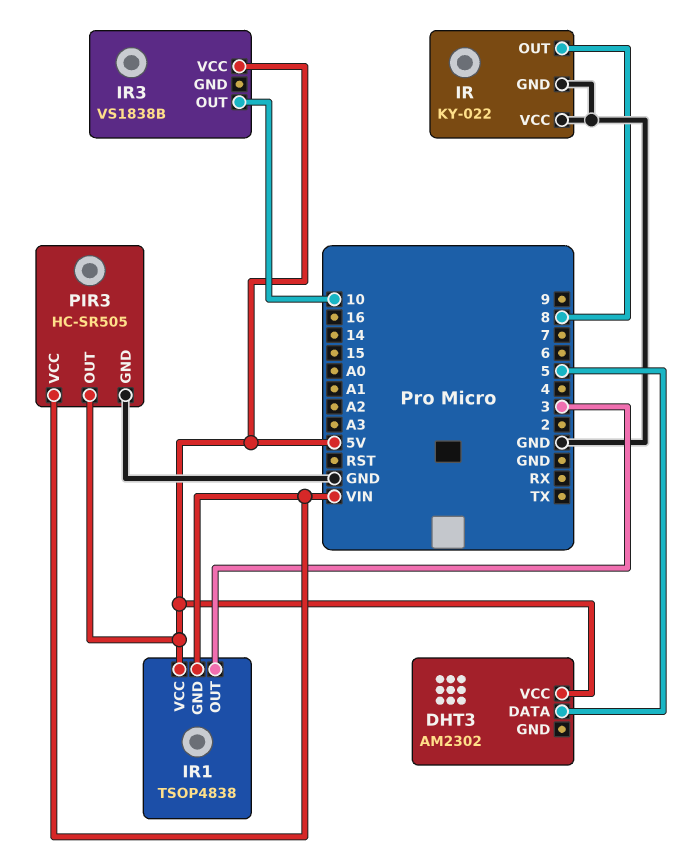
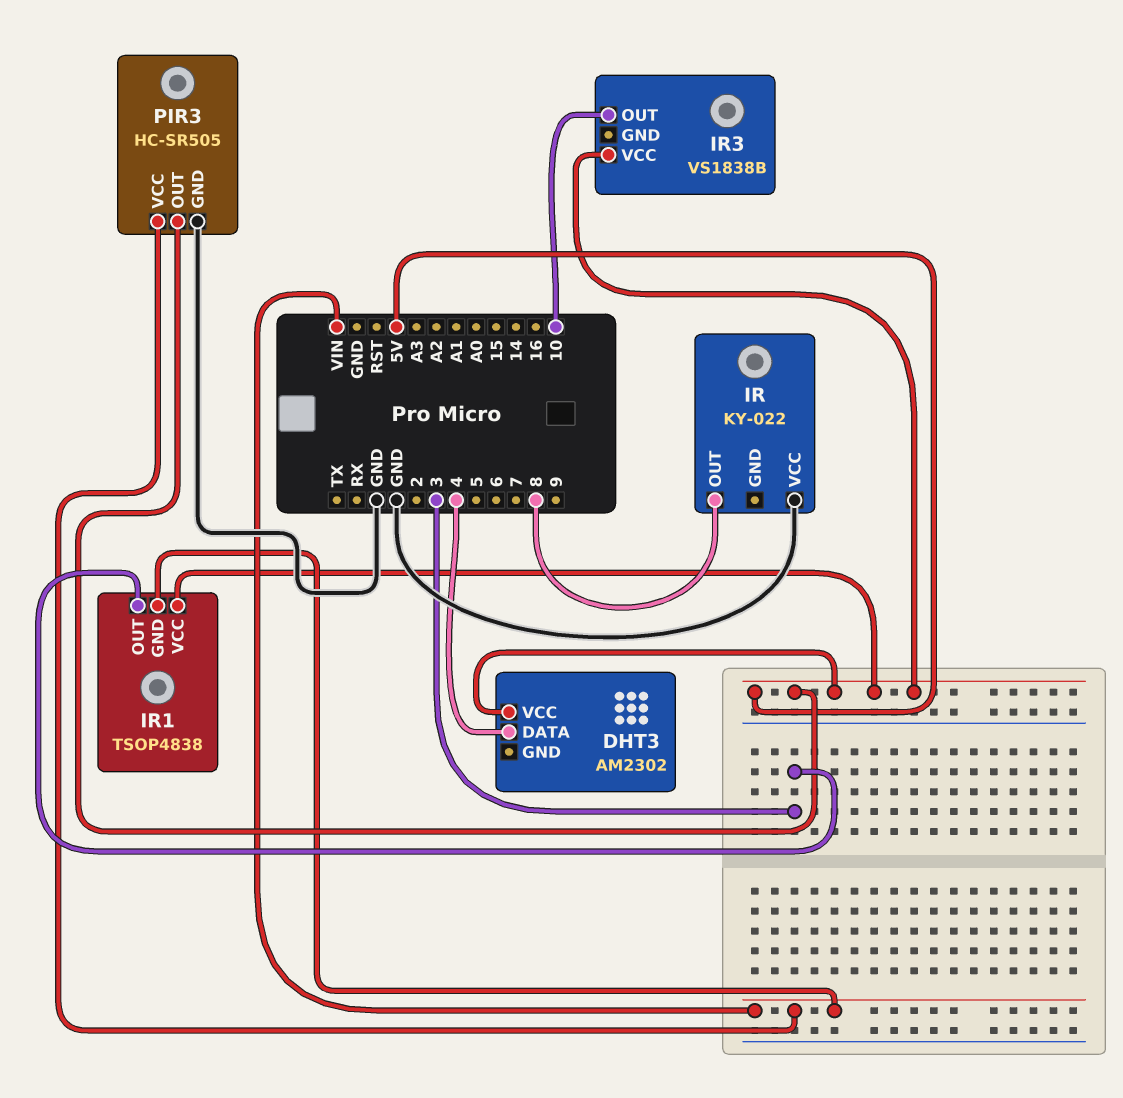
DHT3 pin DATA: 5 -> 4
IR pin GND: GND -> none

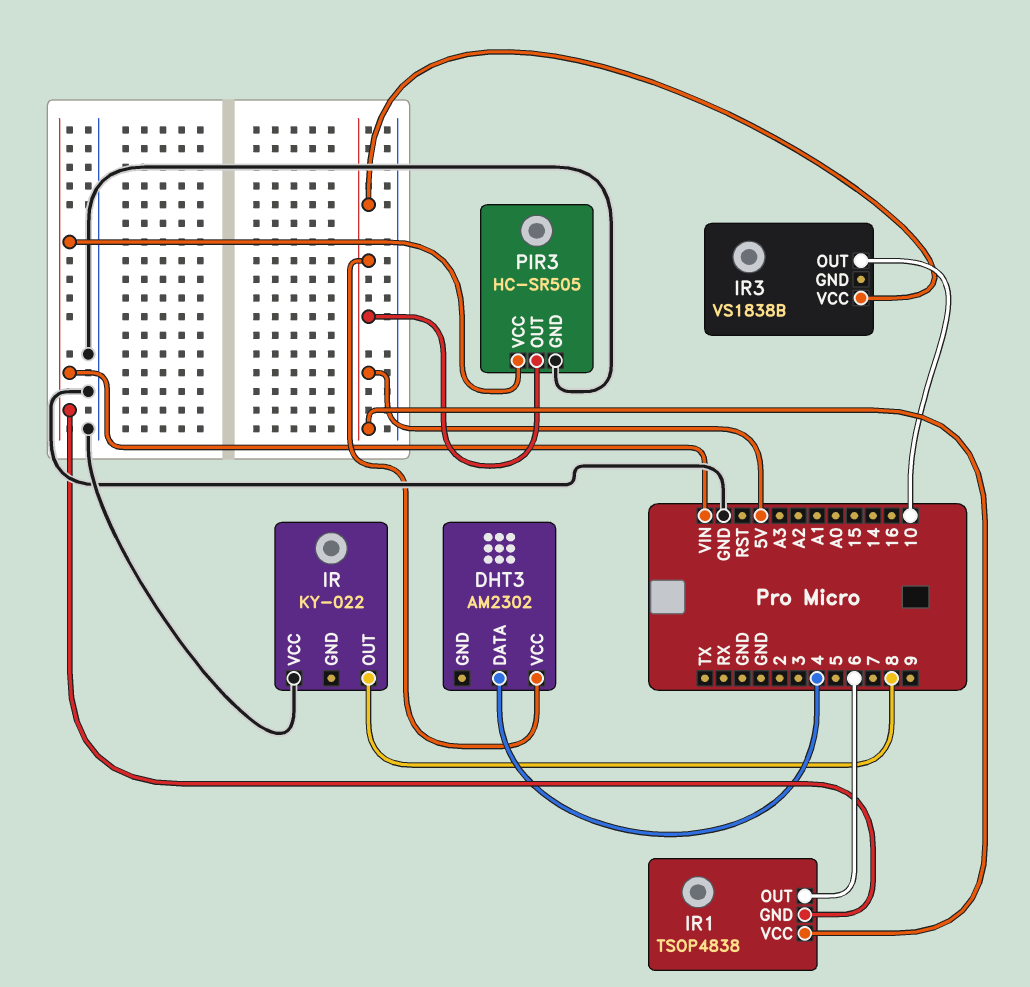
IR1 pin OUT: 3 -> 6

